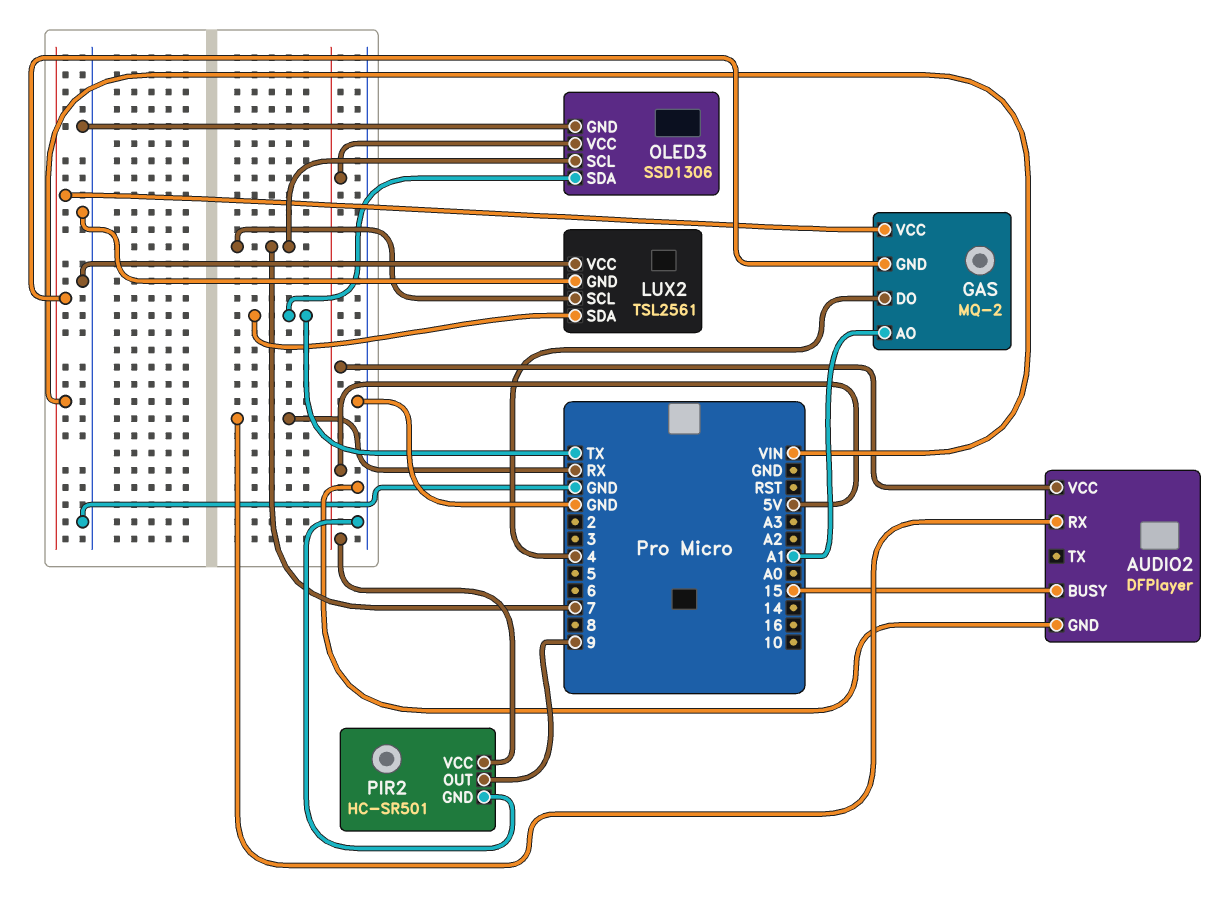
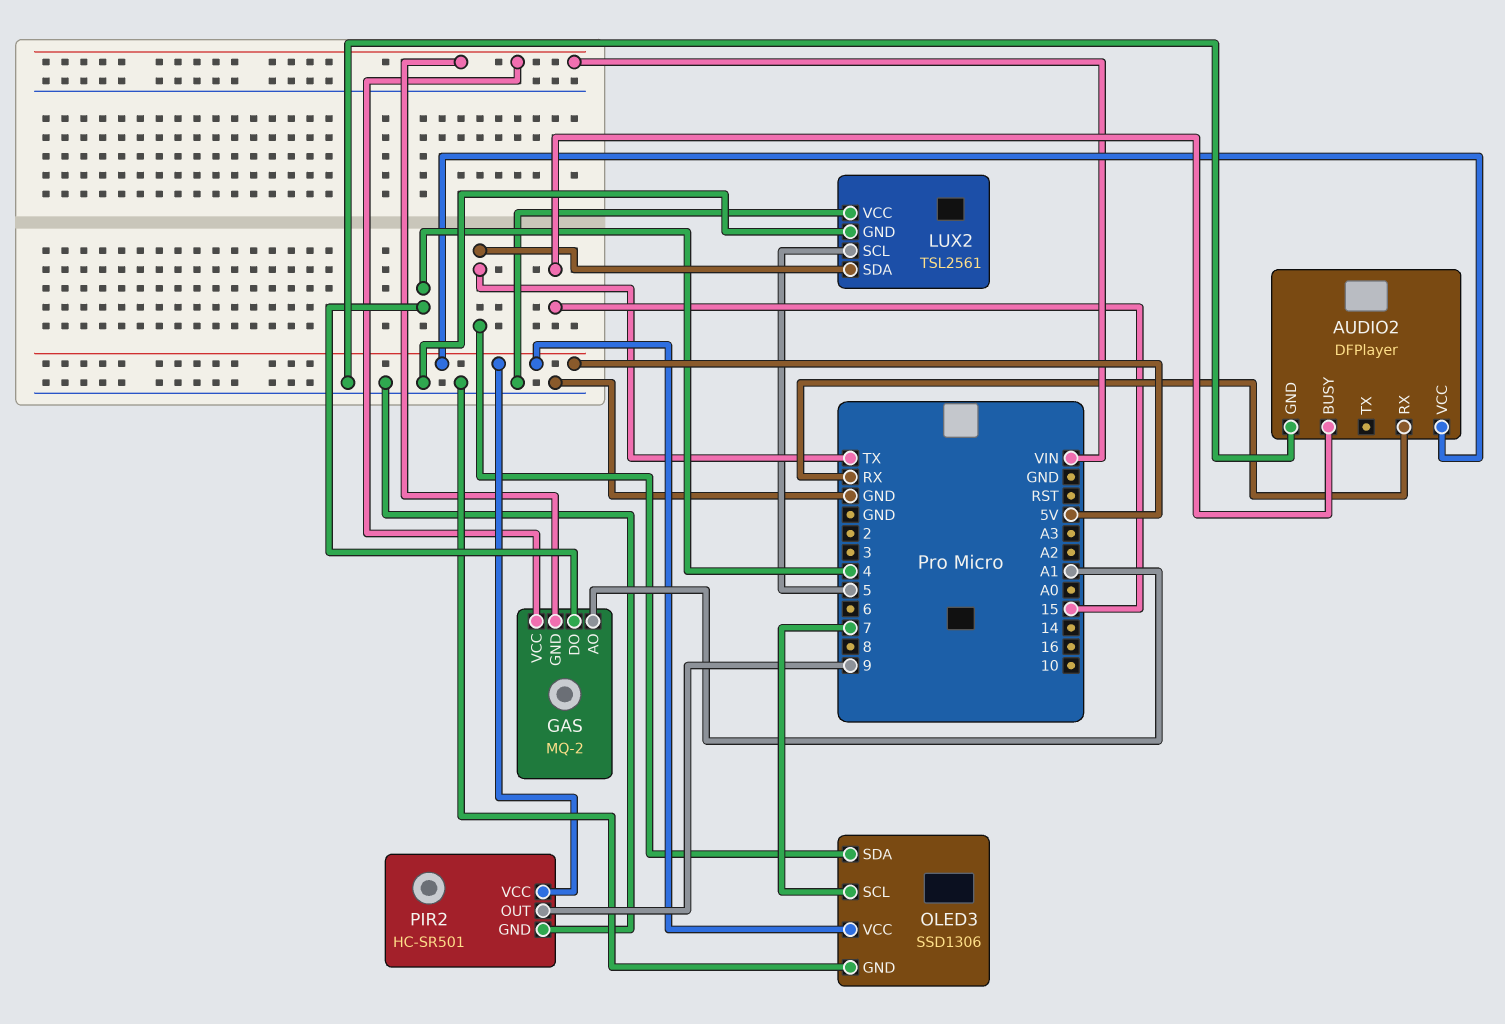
LUX2 pin SCL: 7 -> 5

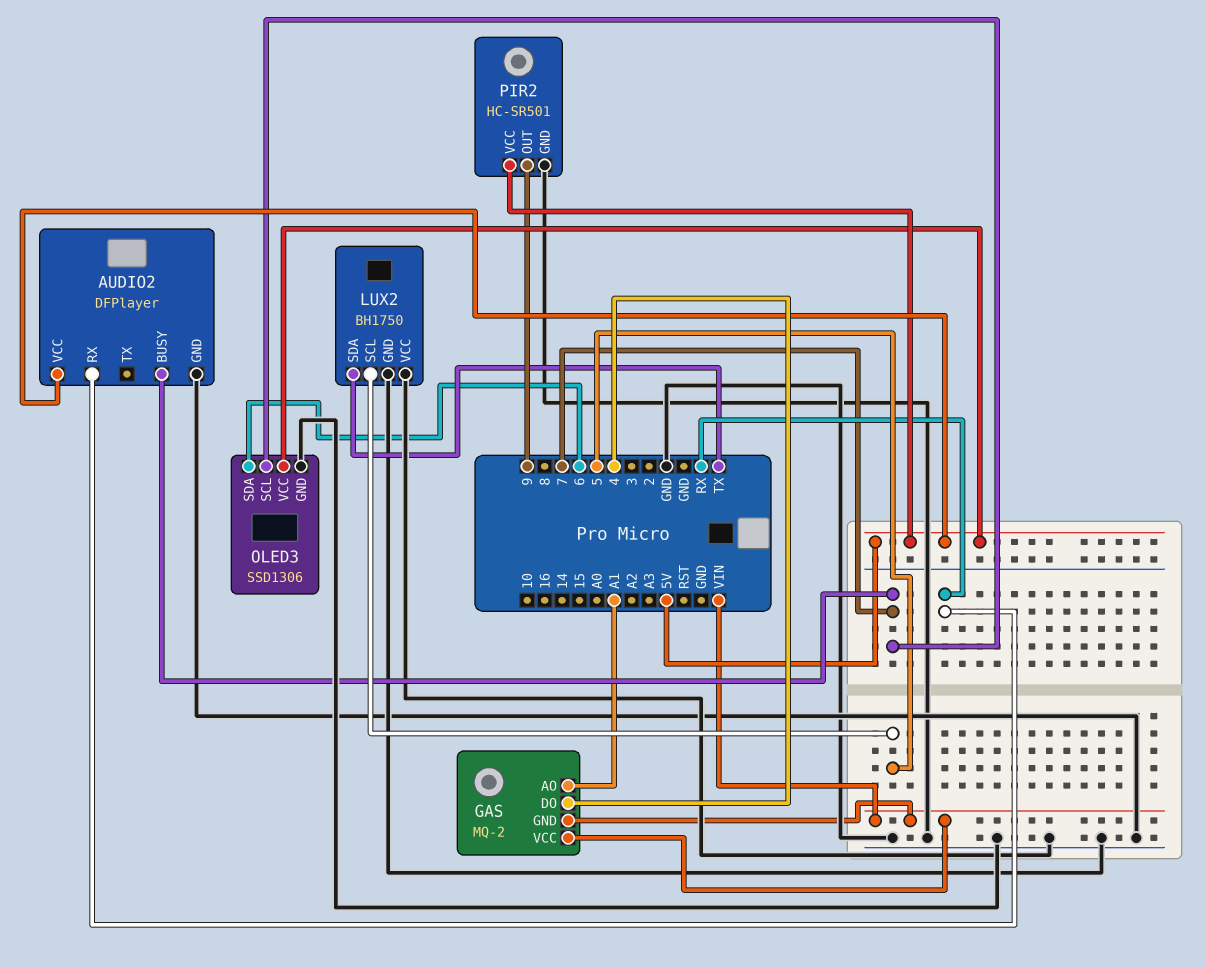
AUDIO2 pin BUSY: 15 -> 7
LUX2: TSL2561 -> BH1750
OLED3 pin SDA: TX -> 6

